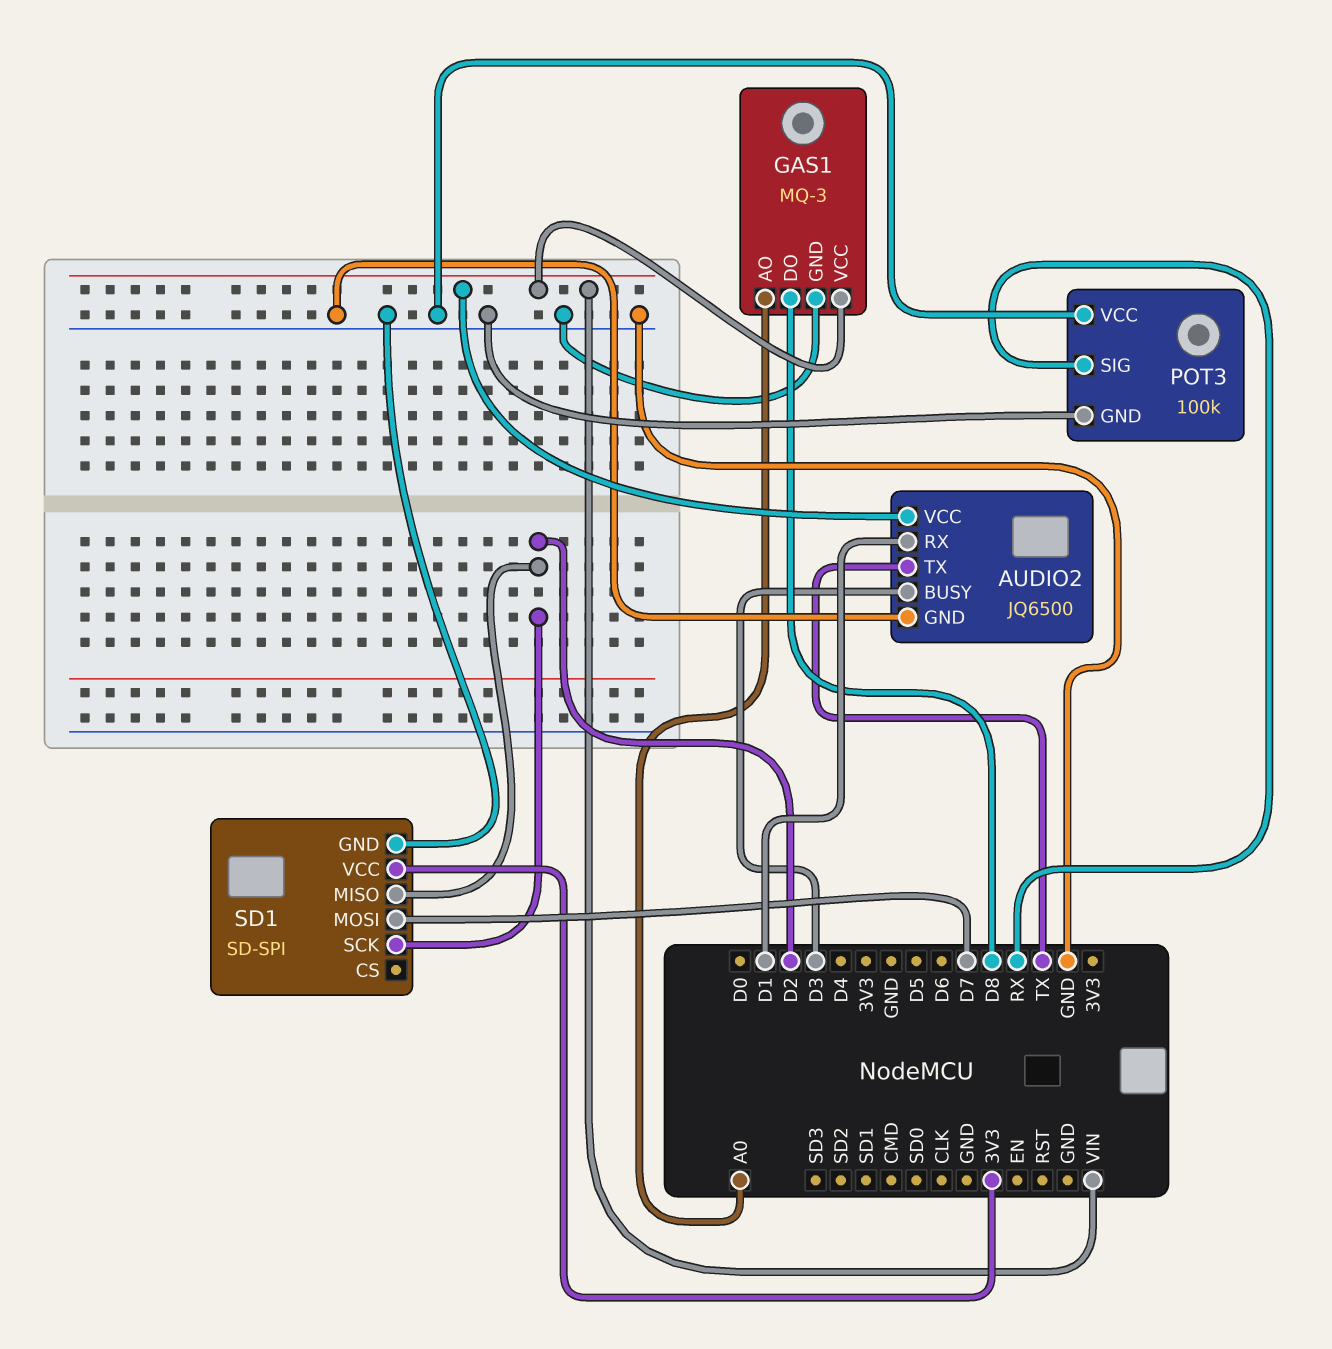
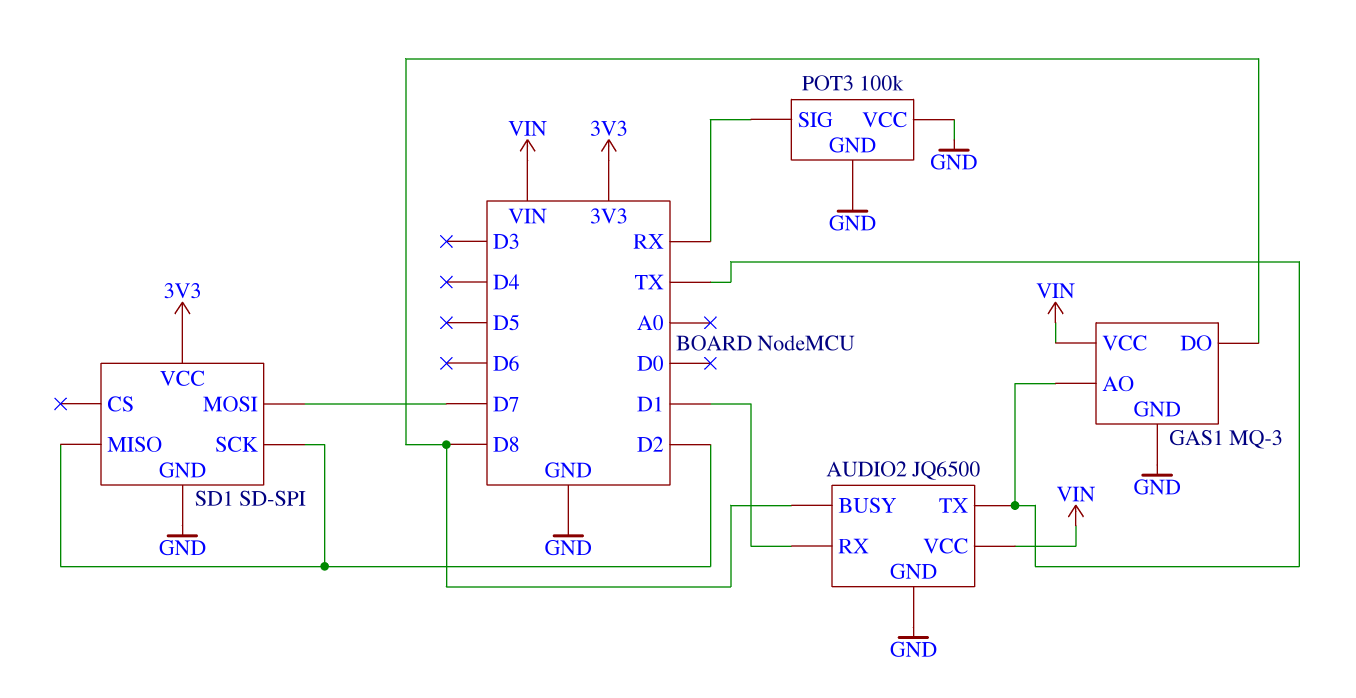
AUDIO2 pin BUSY: D3 -> D8
GAS1 pin AO: A0 -> TX

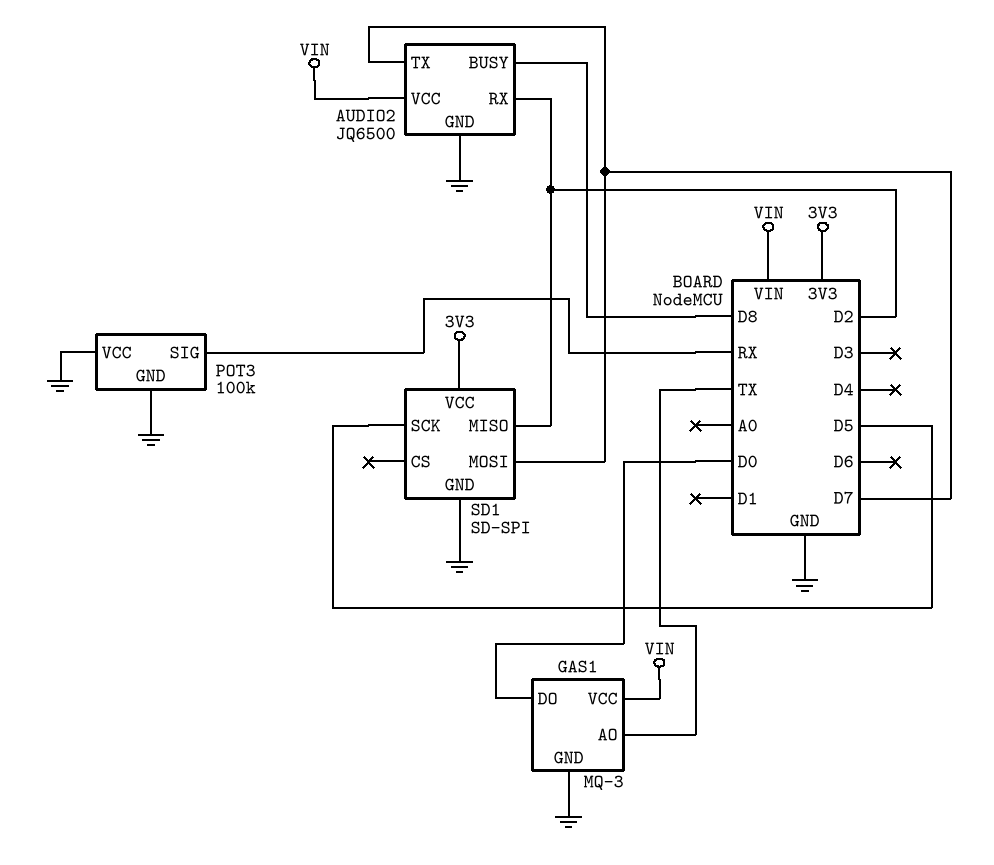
AUDIO2 pin RX: D1 -> D2
AUDIO2 pin TX: TX -> D7
GAS1 pin DO: D8 -> D0
SD1 pin SCK: D2 -> D5

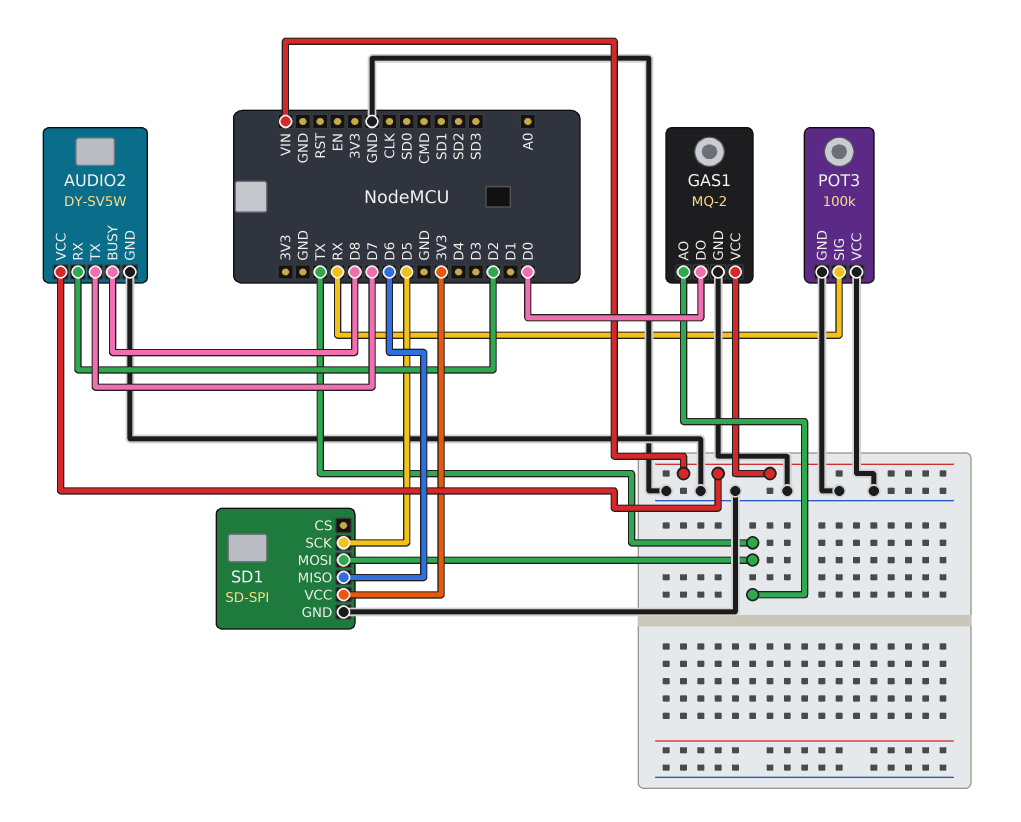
AUDIO2: JQ6500 -> DY-SV5W
GAS1: MQ-3 -> MQ-2
SD1 pin MISO: D2 -> D6
SD1 pin MOSI: D7 -> TX

